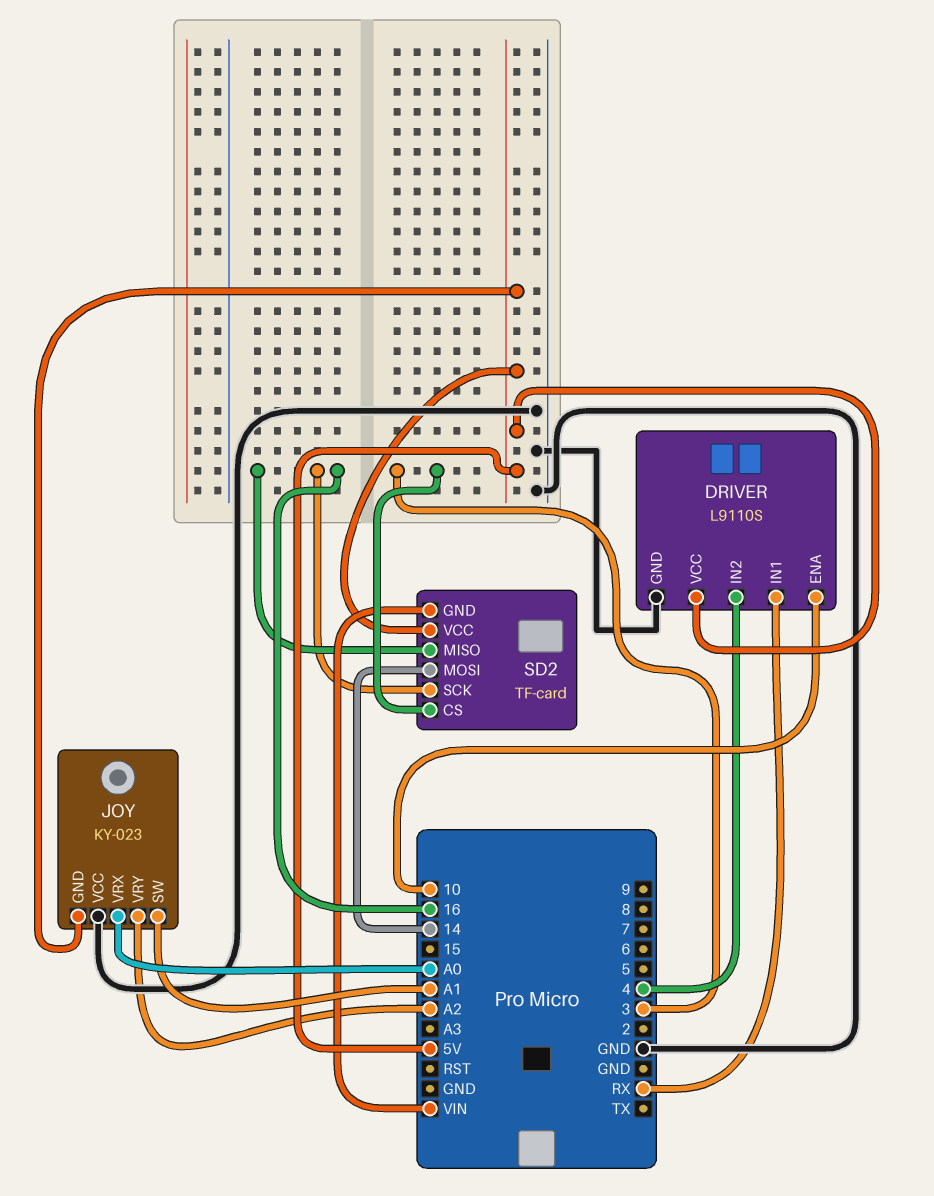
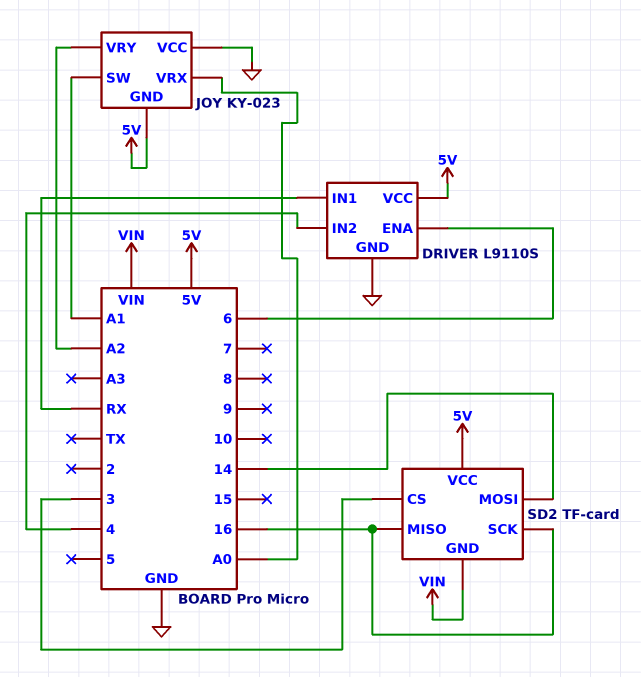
DRIVER pin ENA: 10 -> 6

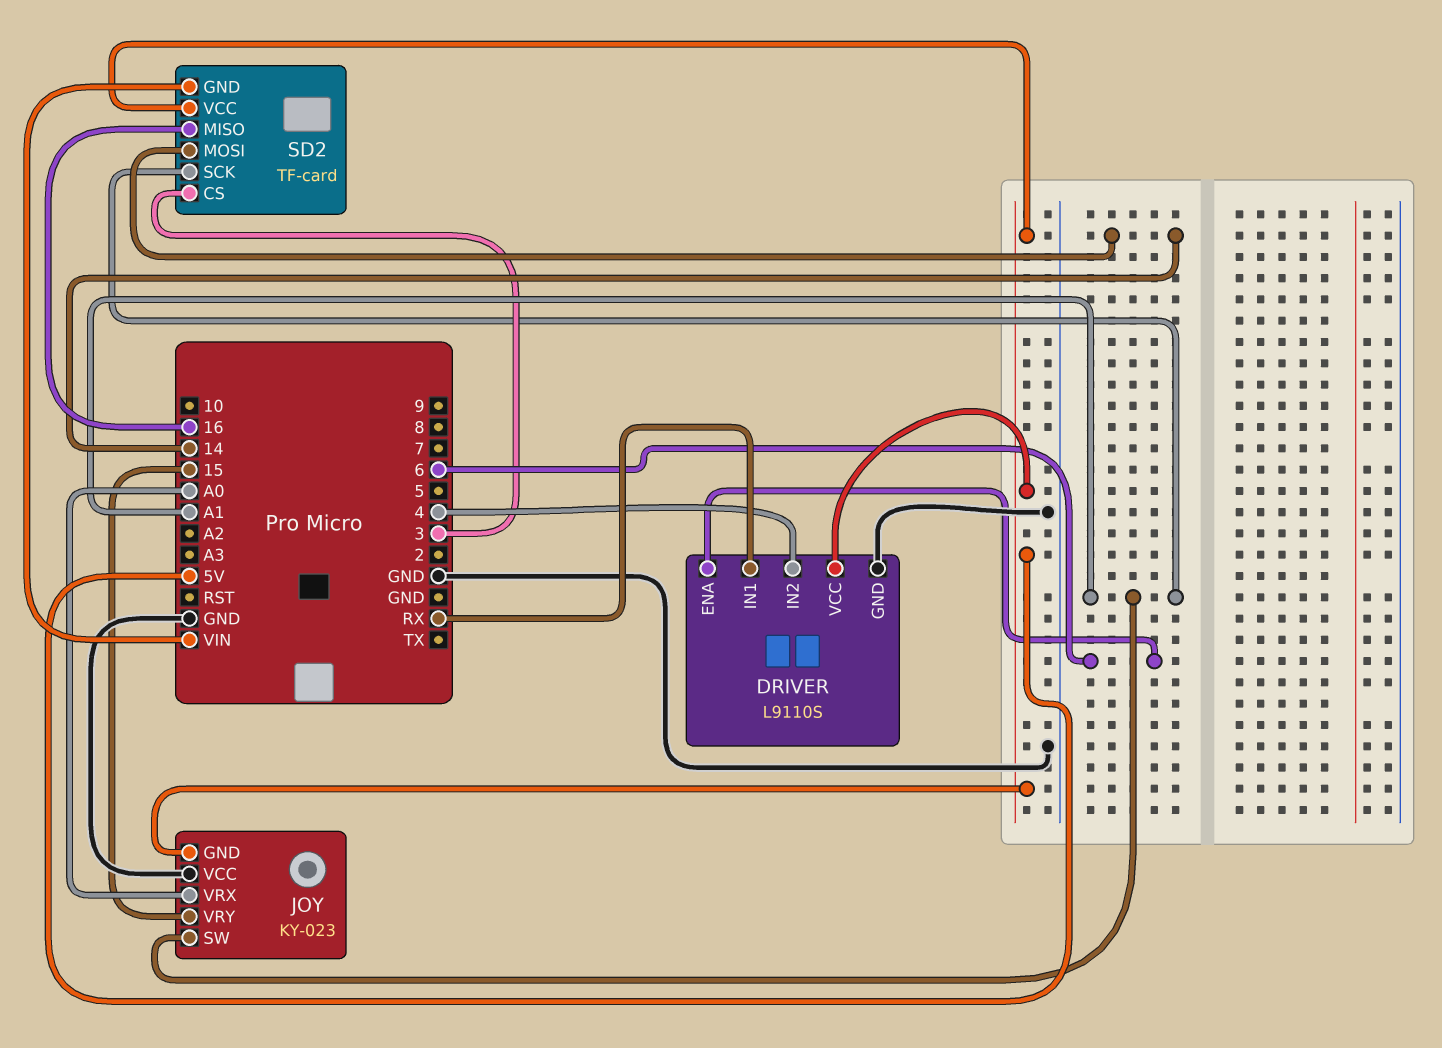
JOY pin VRY: A2 -> 15
SD2 pin SCK: 16 -> A1

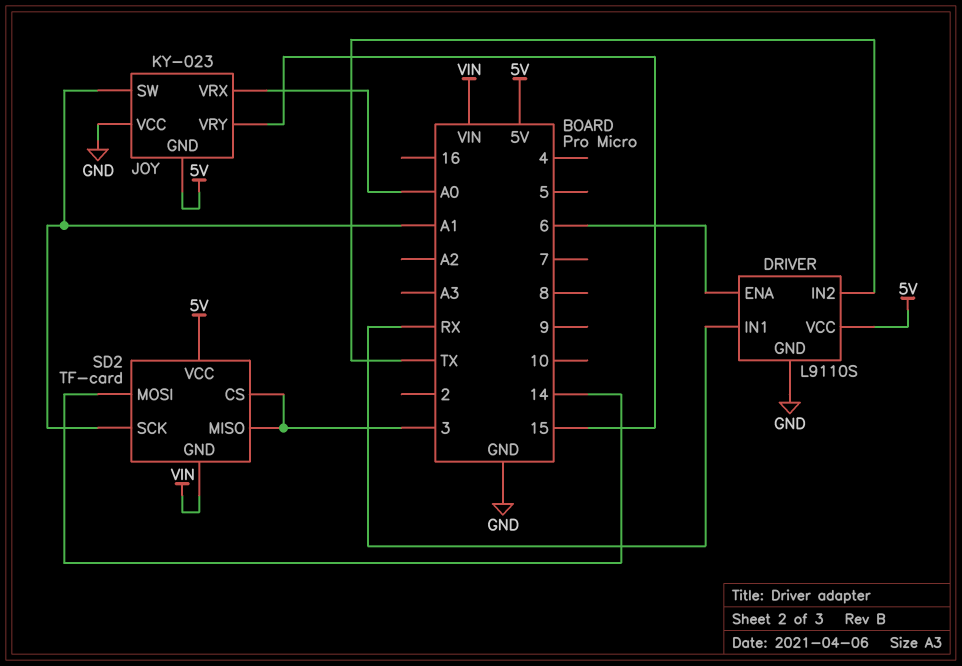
DRIVER pin IN2: 4 -> TX
SD2 pin MISO: 16 -> 3

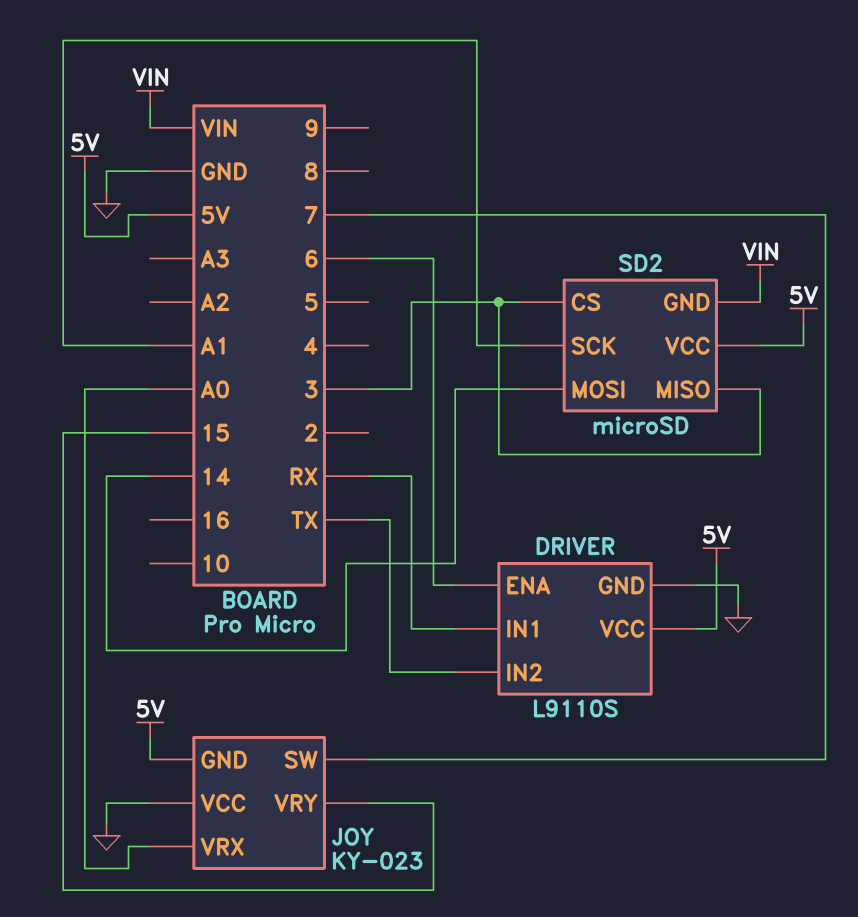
JOY pin SW: A1 -> 7
SD2: TF-card -> microSD

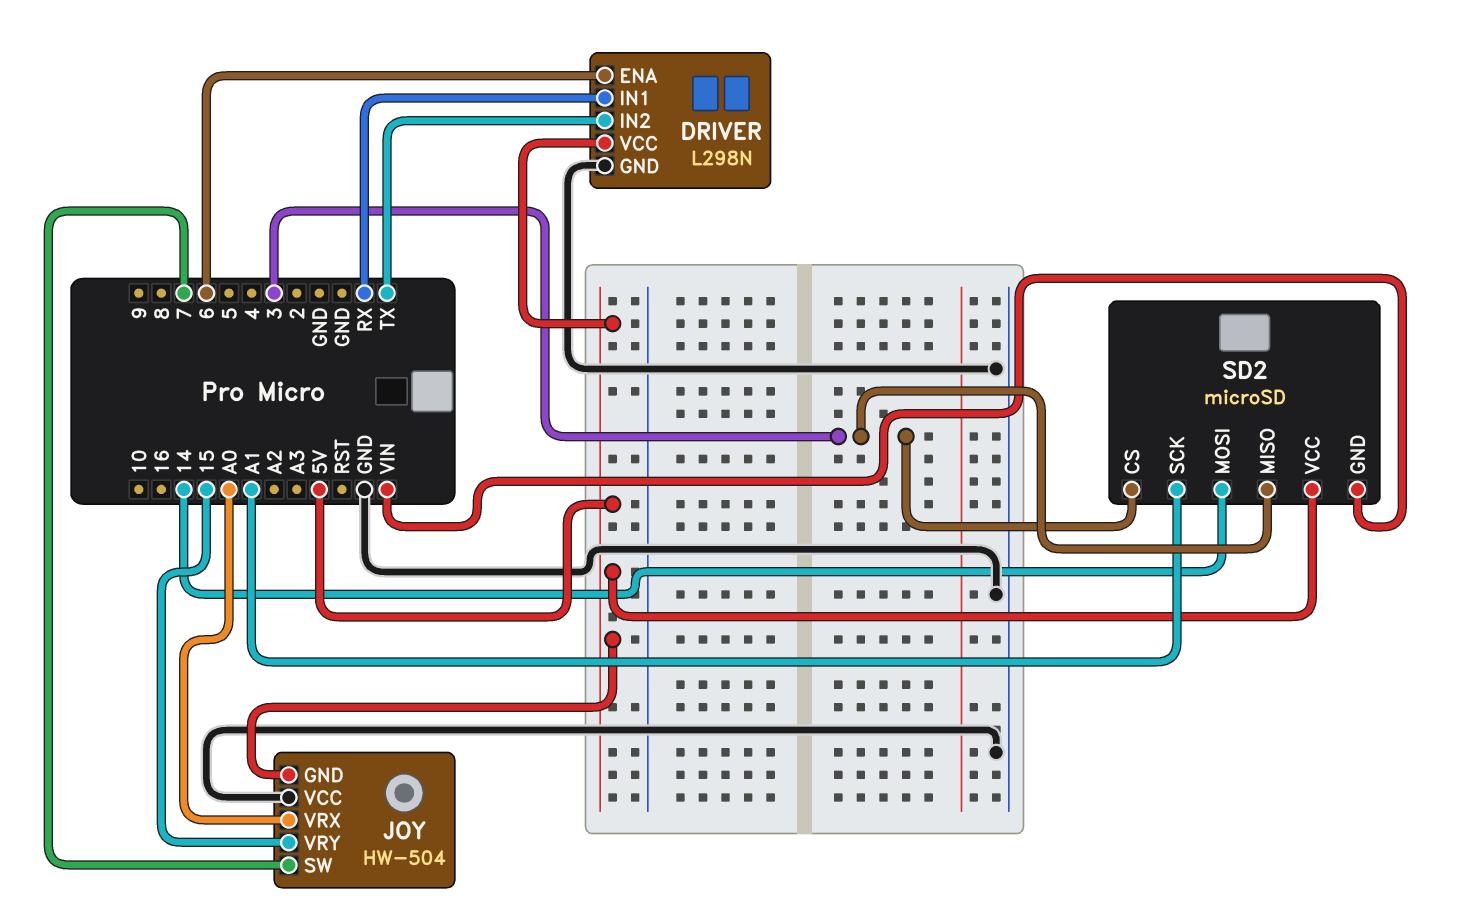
DRIVER: L9110S -> L298N
JOY: KY-023 -> HW-504

